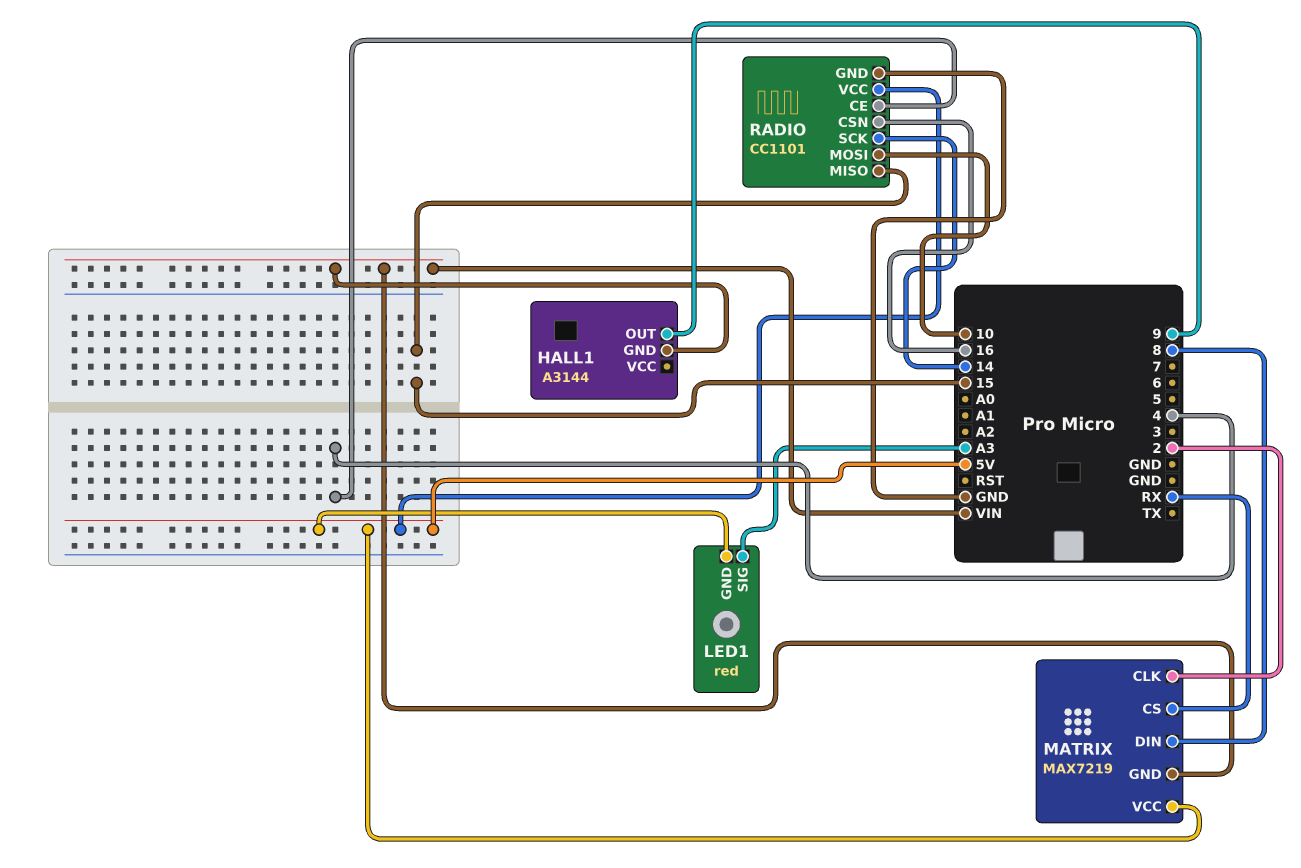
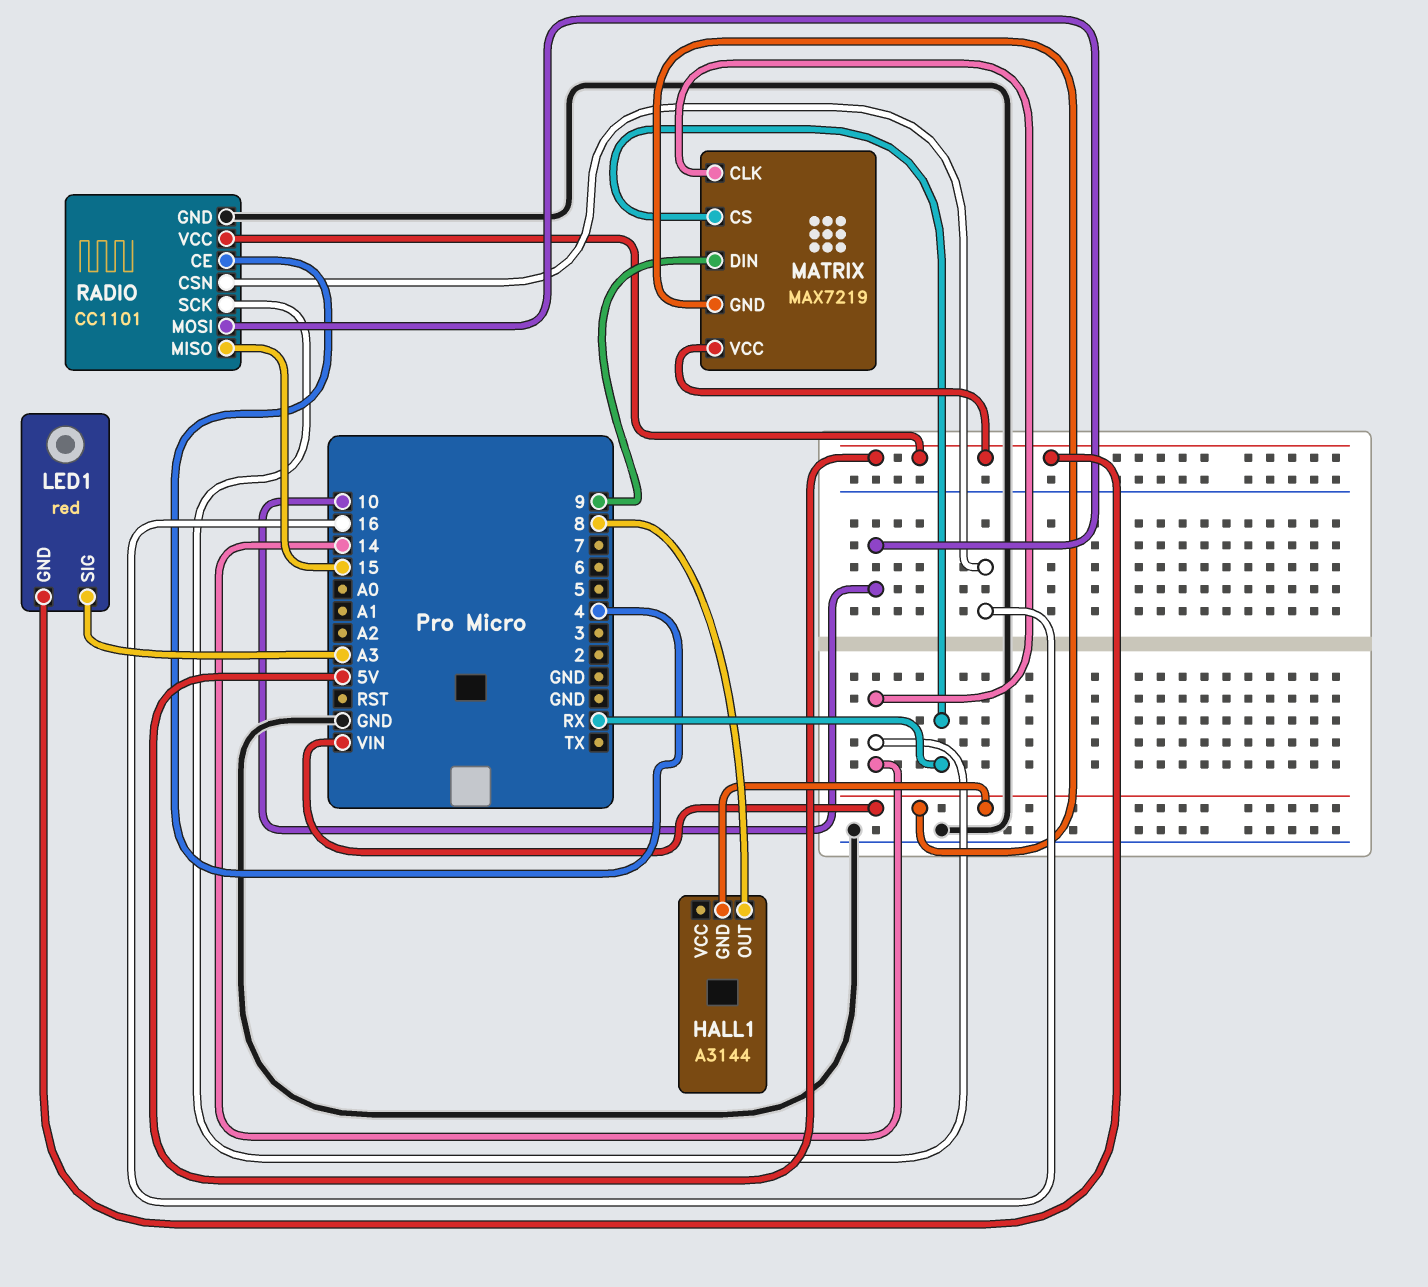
HALL1 pin OUT: 9 -> 8
MATRIX pin CLK: 2 -> 14
MATRIX pin DIN: 8 -> 9

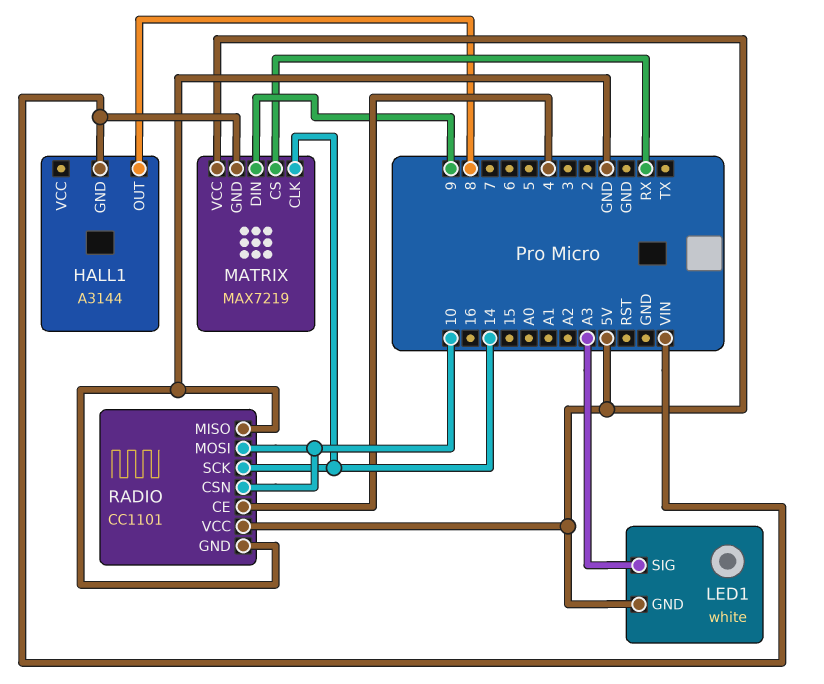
LED1: red -> white
RADIO pin CSN: 16 -> 10
RADIO pin MISO: 15 -> GND

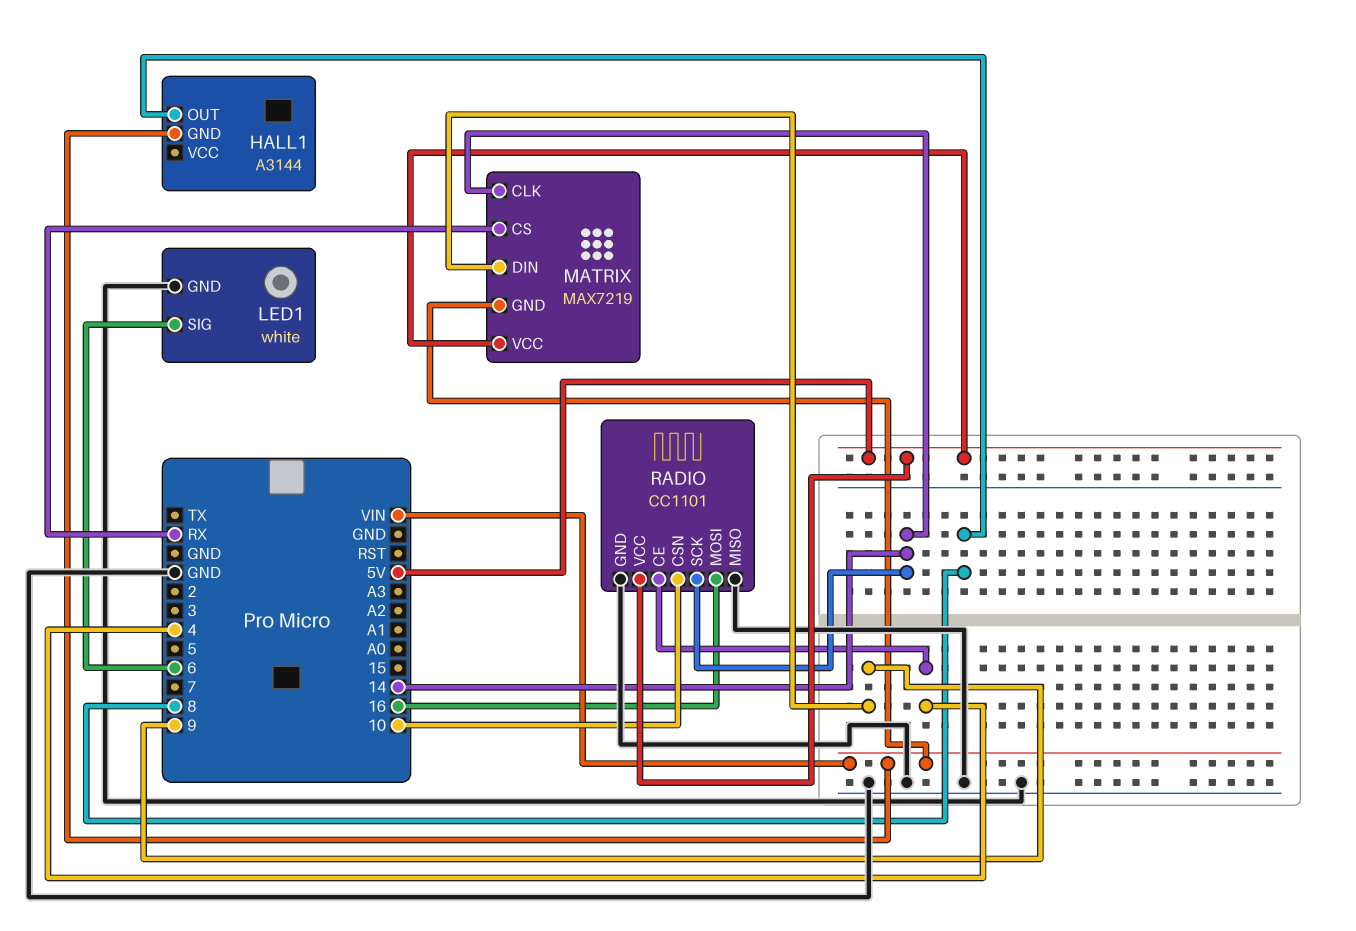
LED1 pin GND: 5V -> GND
LED1 pin SIG: A3 -> 6
RADIO pin MOSI: 10 -> 16

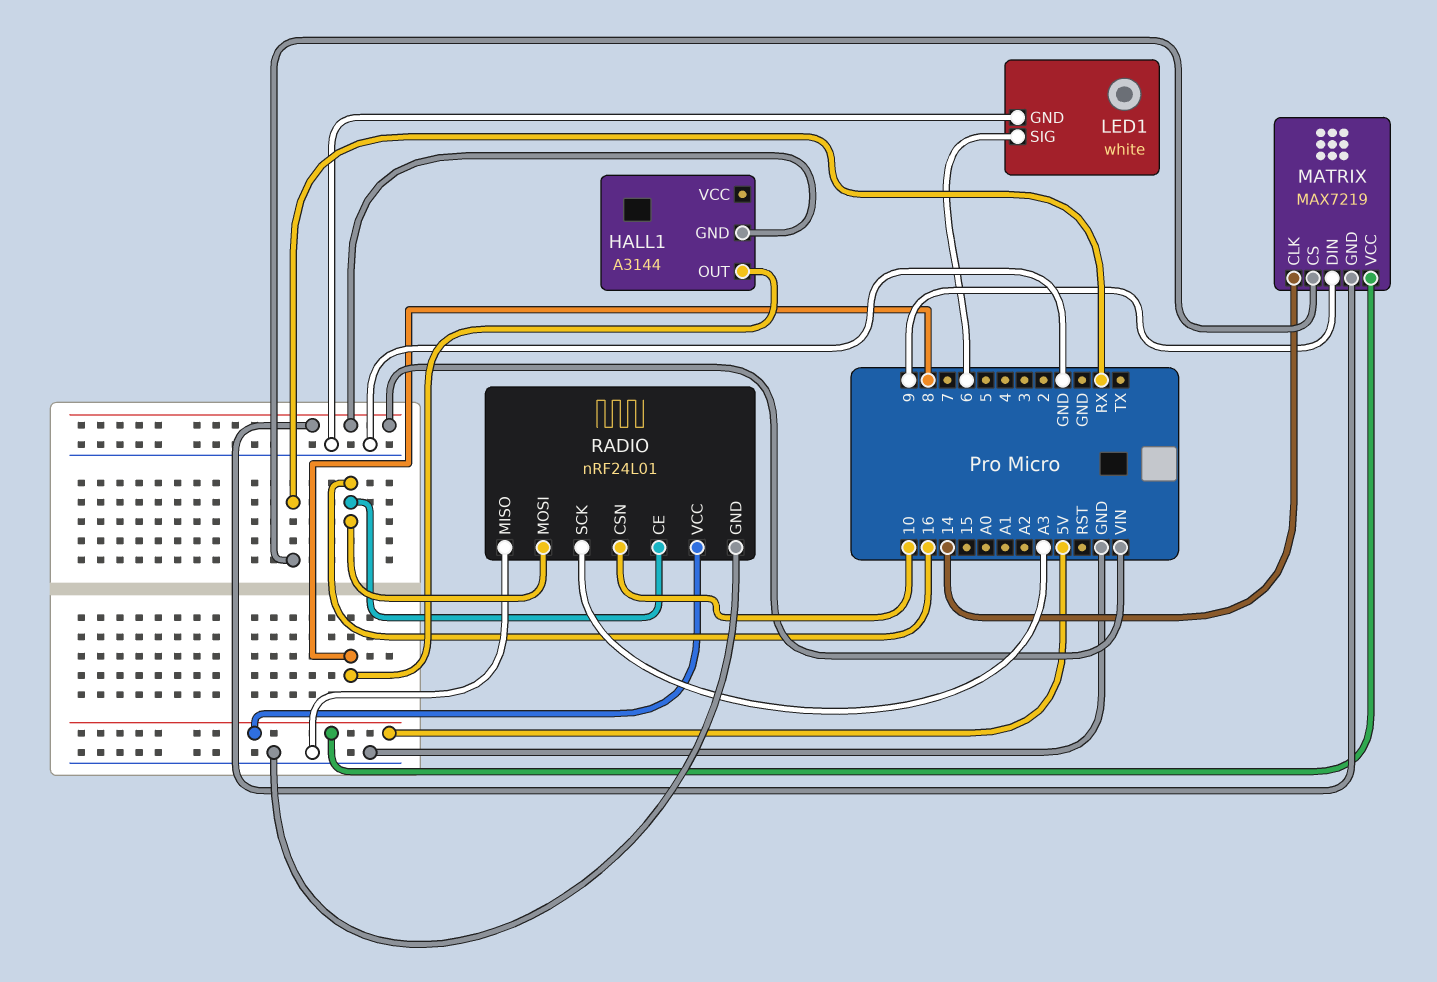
RADIO: CC1101 -> nRF24L01
RADIO pin CE: 4 -> 16
RADIO pin SCK: 14 -> A3

